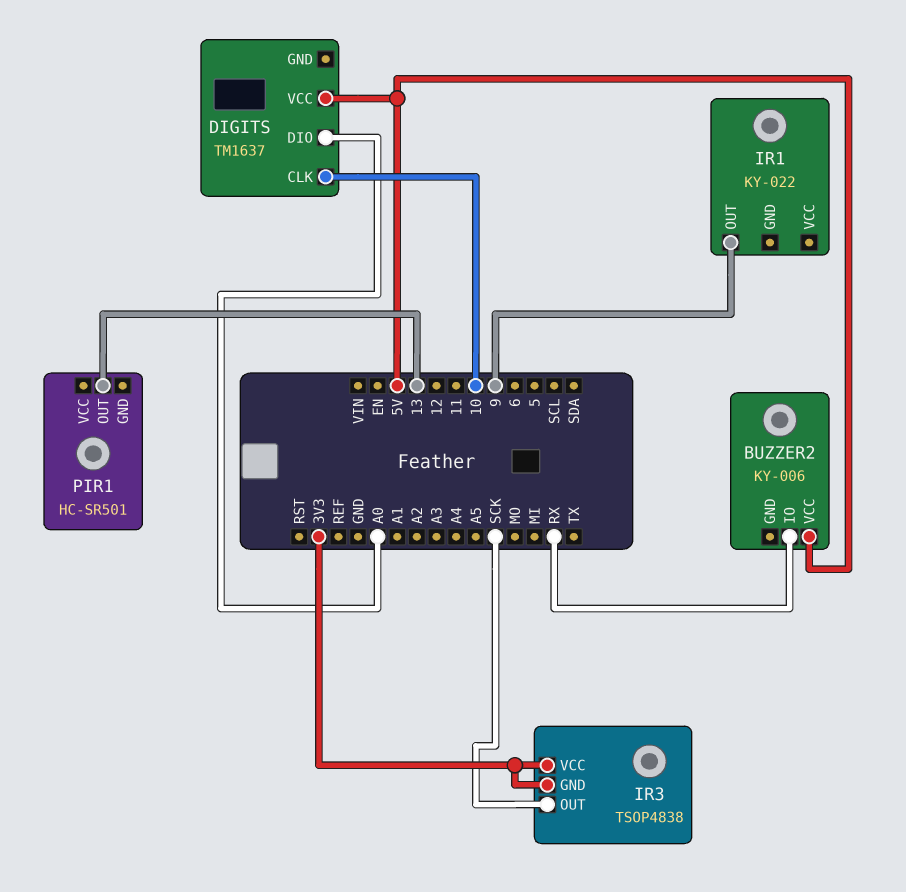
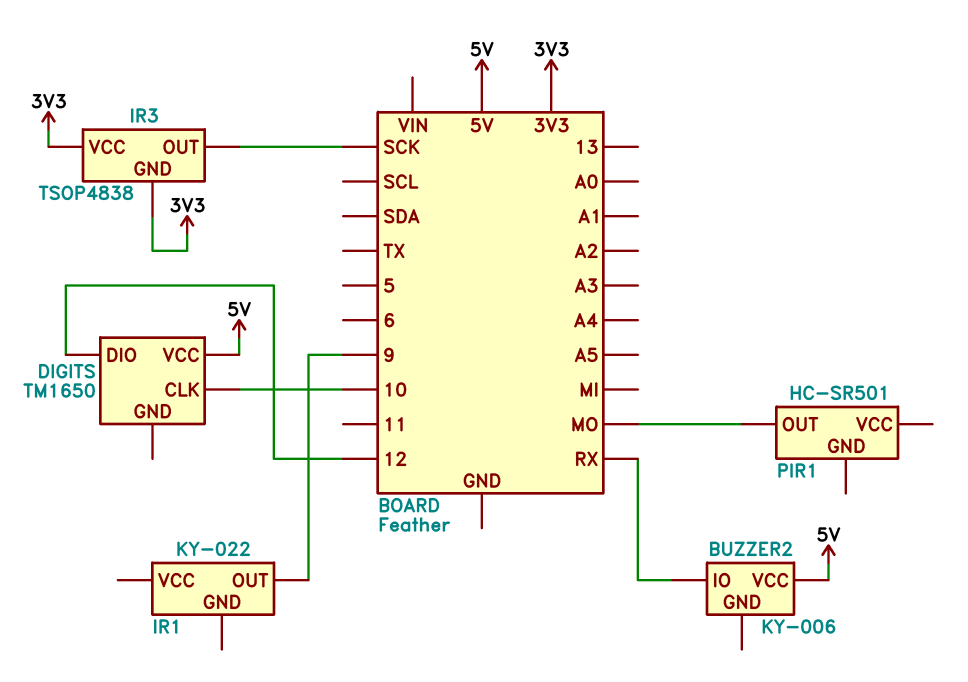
DIGITS: TM1637 -> TM1650
DIGITS pin DIO: A0 -> 12
PIR1 pin OUT: 13 -> MO

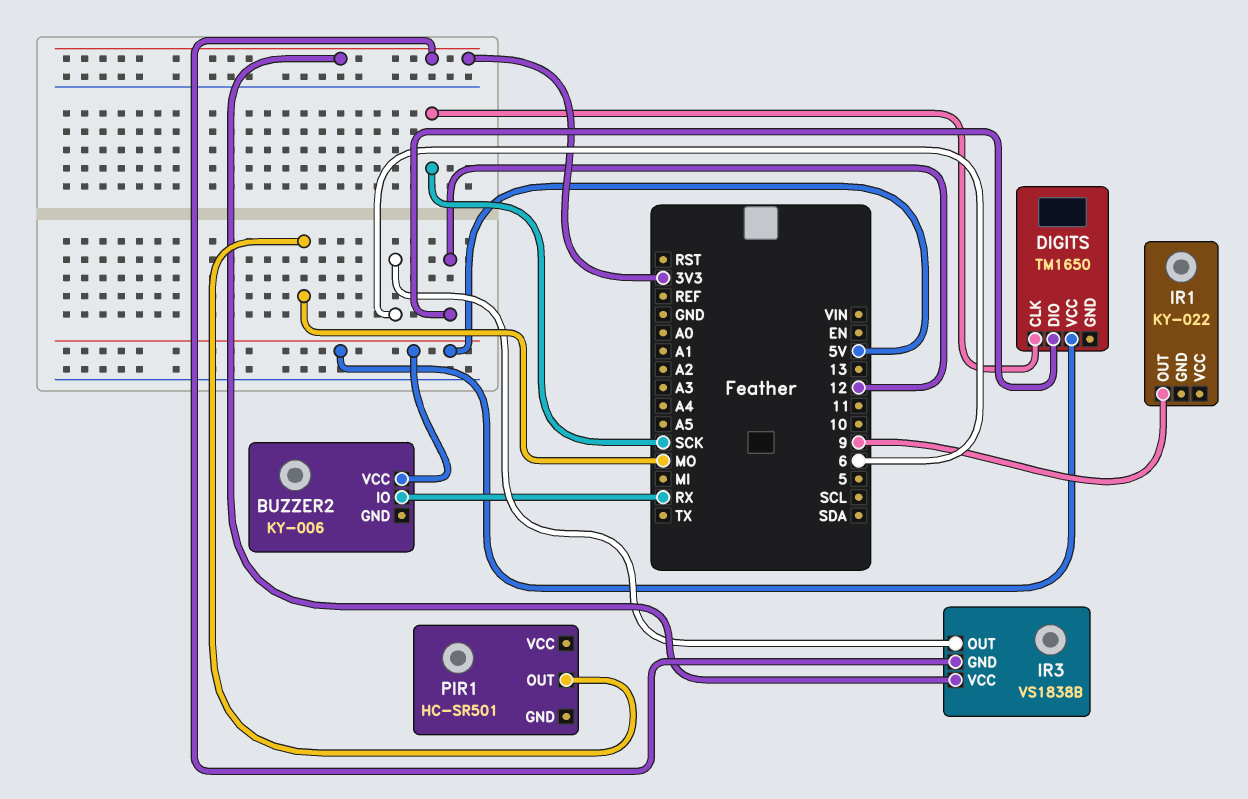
DIGITS pin CLK: 10 -> SCK
IR3: TSOP4838 -> VS1838B
IR3 pin OUT: SCK -> 6

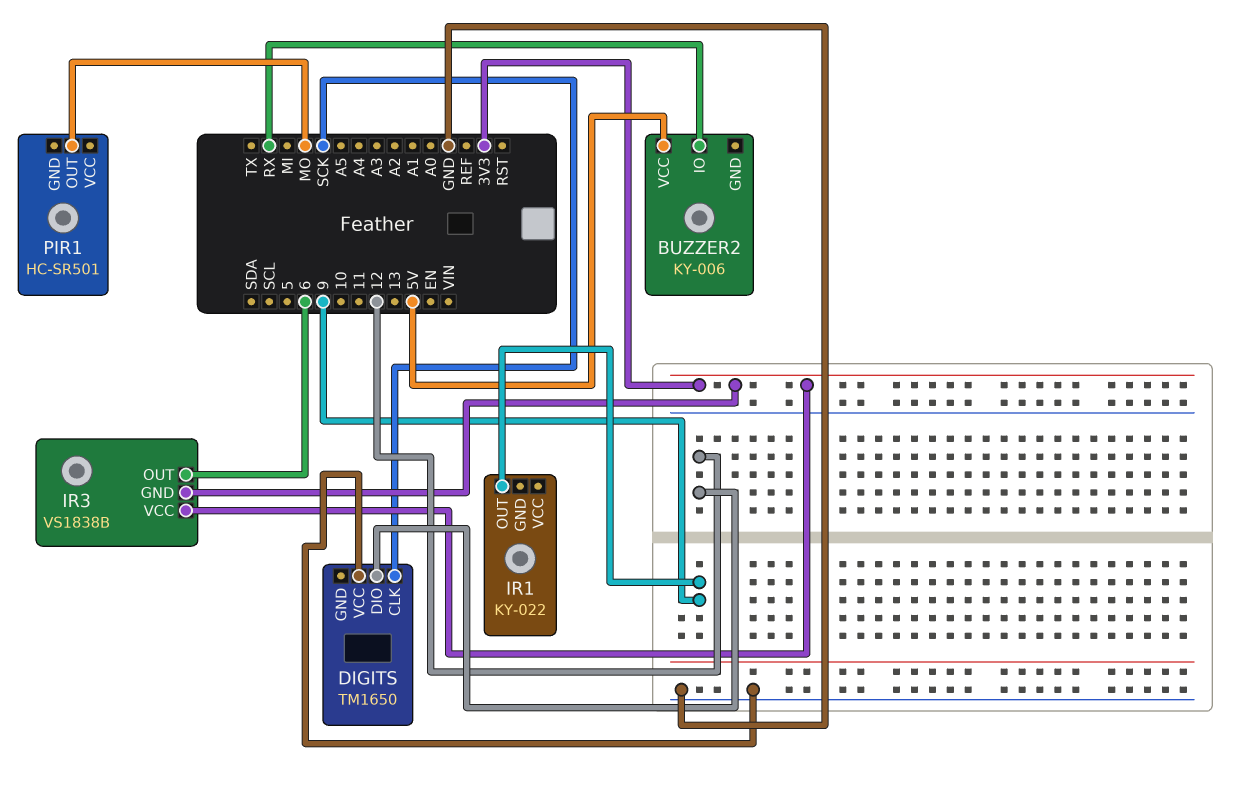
DIGITS pin VCC: 5V -> GND

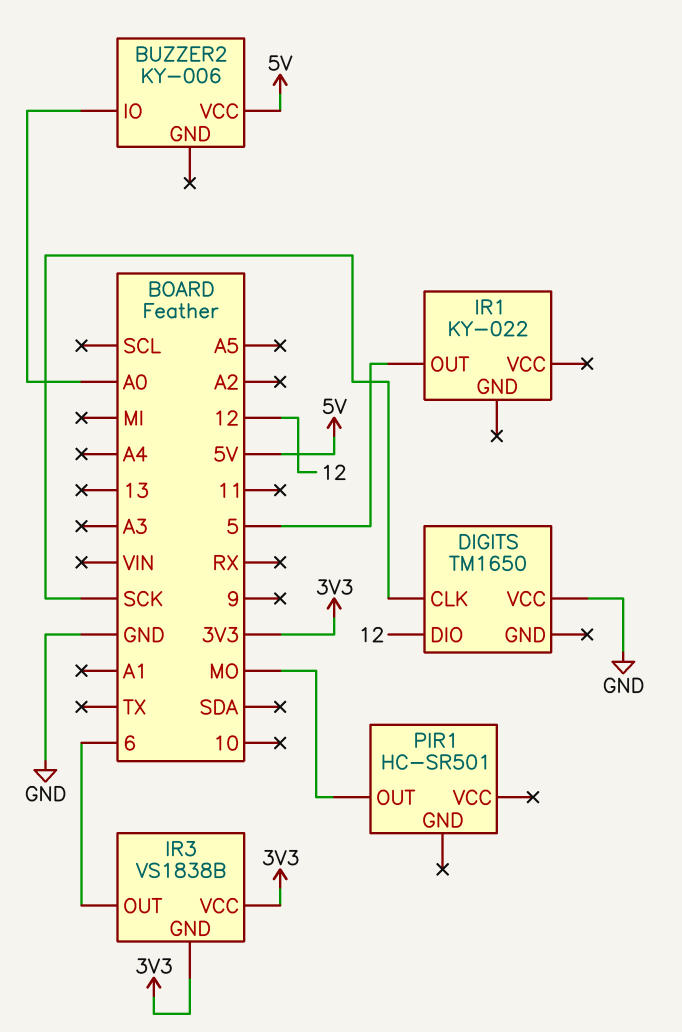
BUZZER2 pin IO: RX -> A0
IR1 pin OUT: 9 -> 5

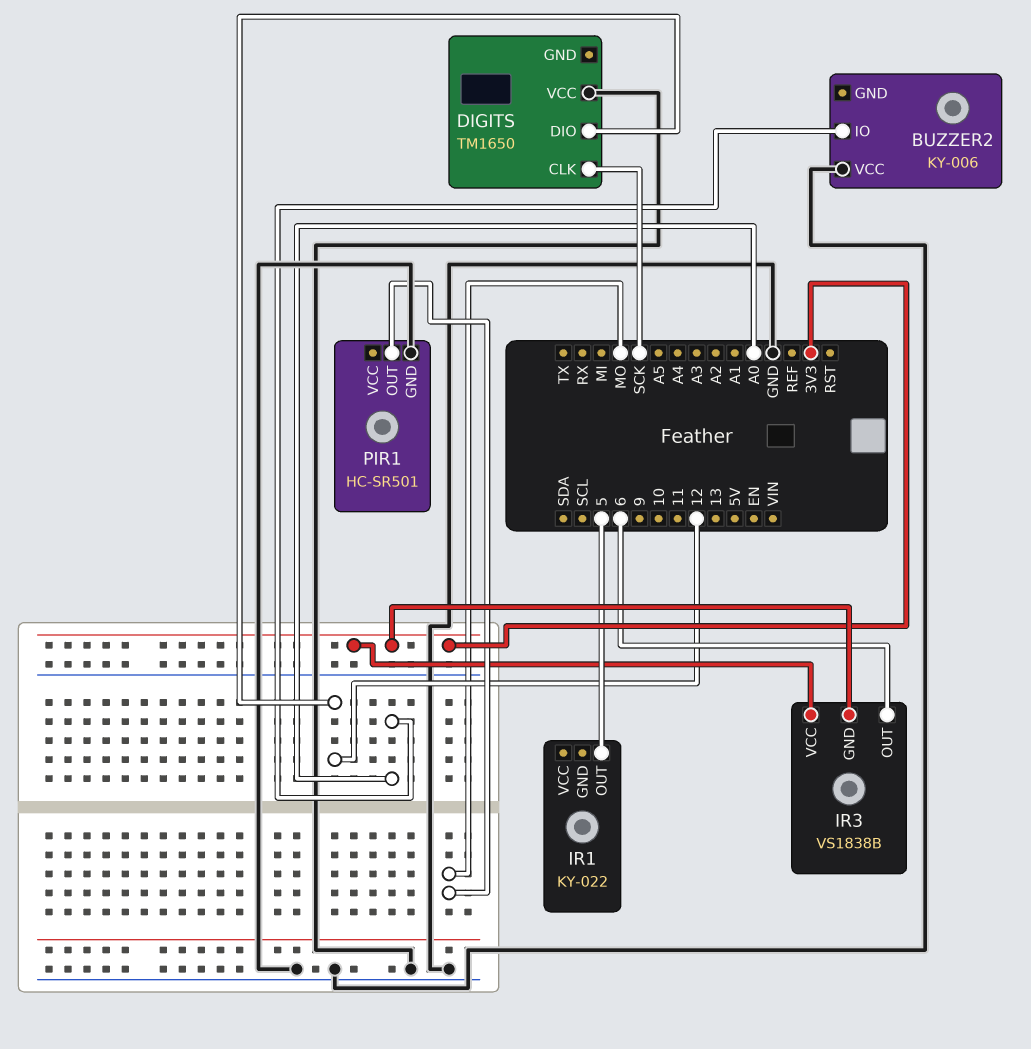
BUZZER2 pin VCC: 5V -> GND
PIR1 pin GND: none -> GND

